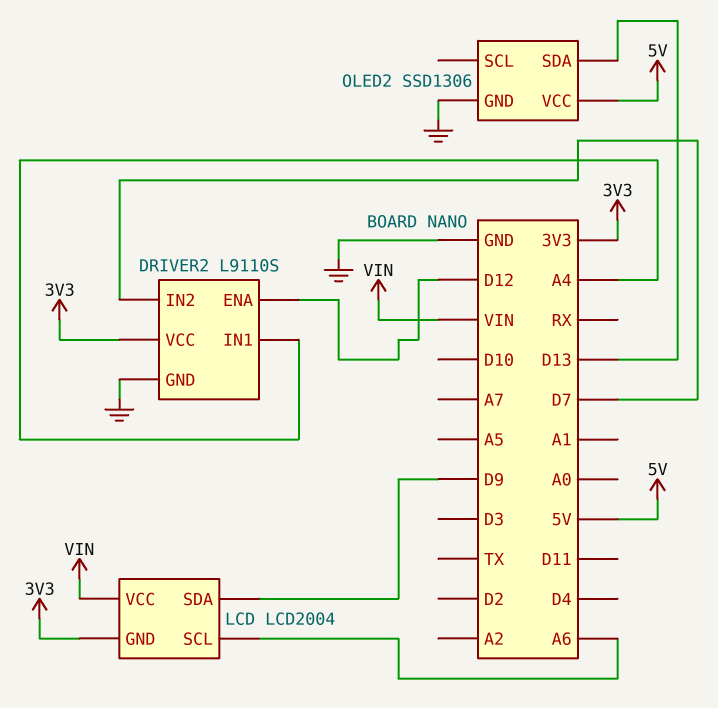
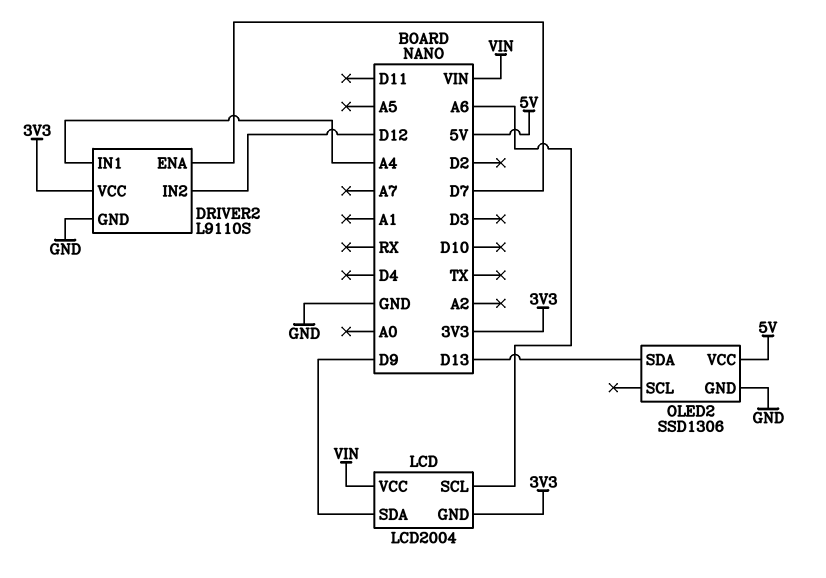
DRIVER2 pin ENA: D12 -> D7
DRIVER2 pin IN2: D7 -> D12

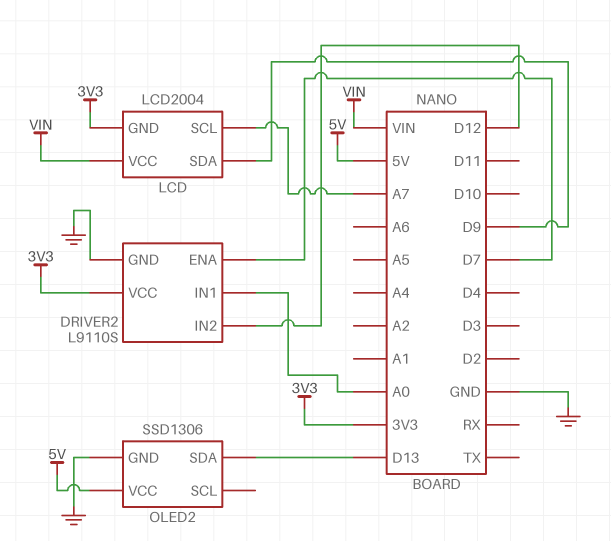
DRIVER2 pin IN1: A4 -> A0
LCD pin SCL: A6 -> A7

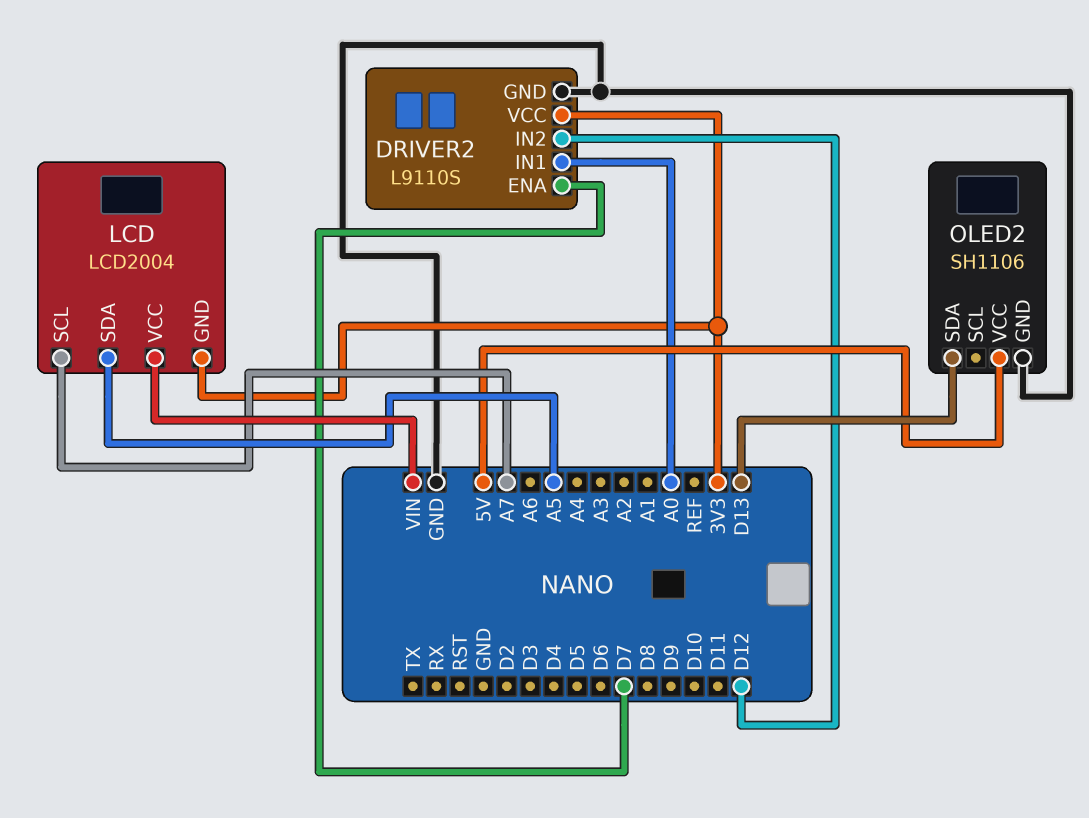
LCD pin SDA: D9 -> A5
OLED2: SSD1306 -> SH1106

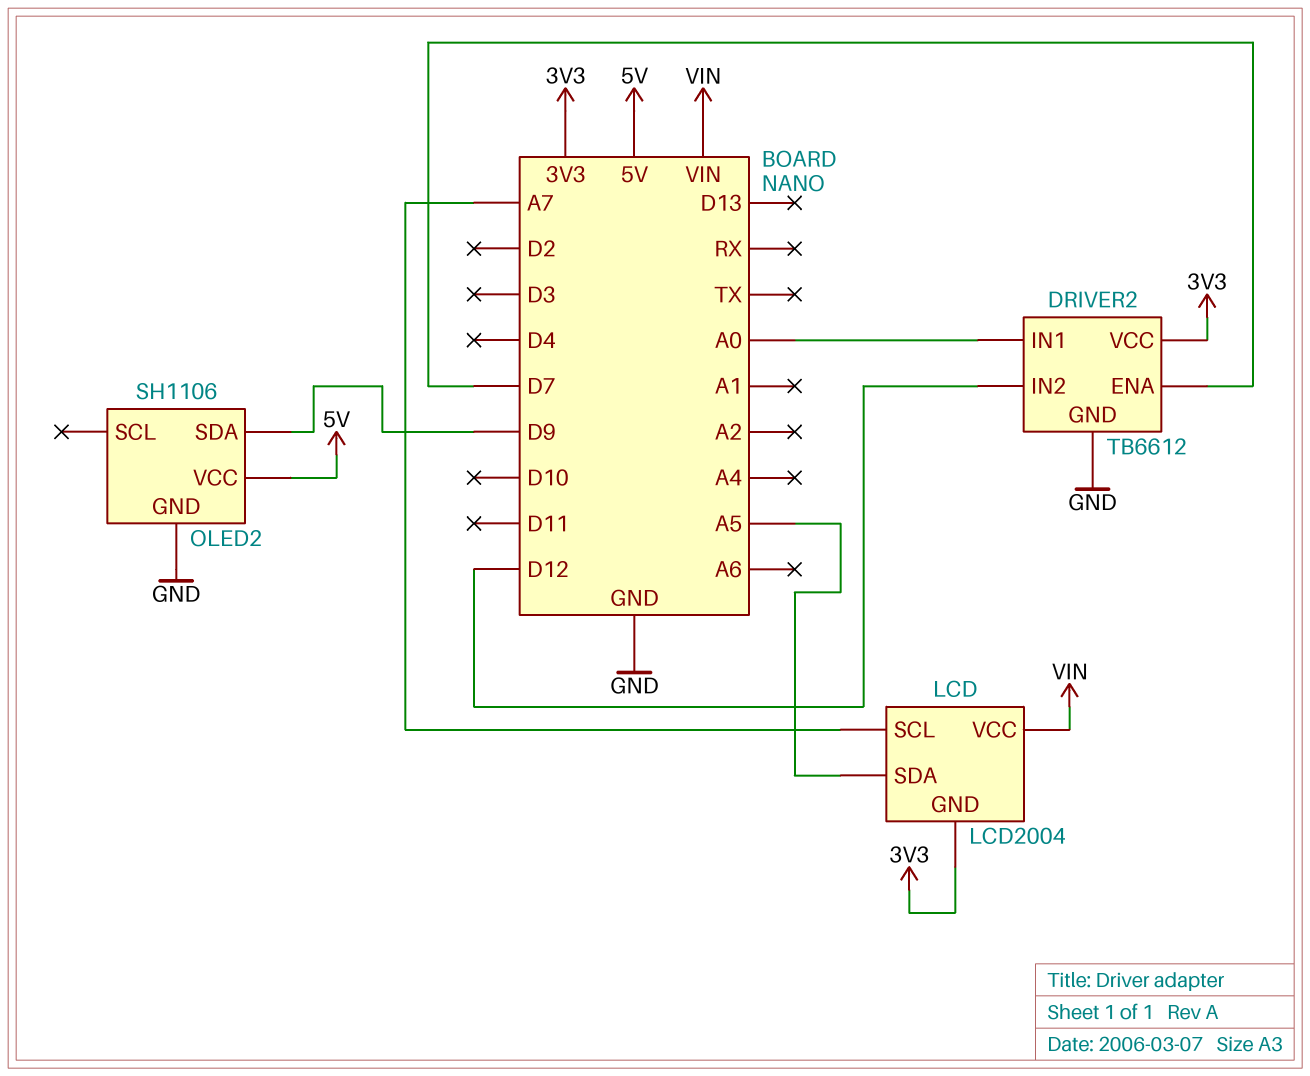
DRIVER2: L9110S -> TB6612
OLED2 pin SDA: D13 -> D9

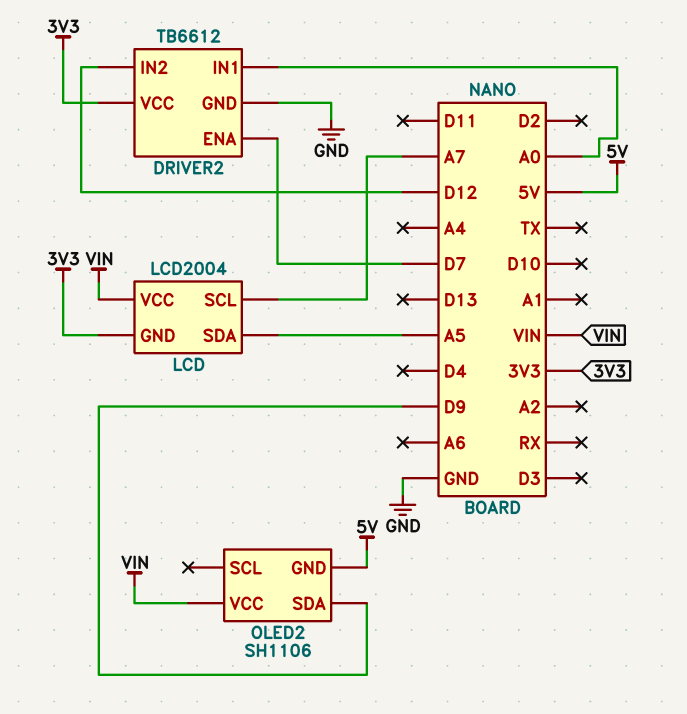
OLED2 pin GND: GND -> 5V
OLED2 pin VCC: 5V -> VIN

